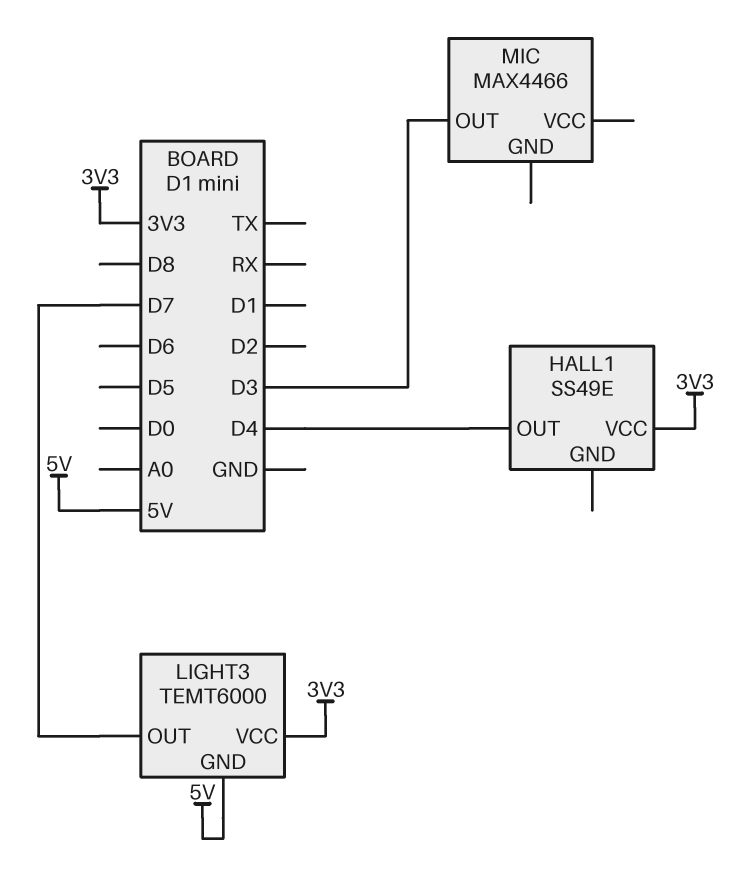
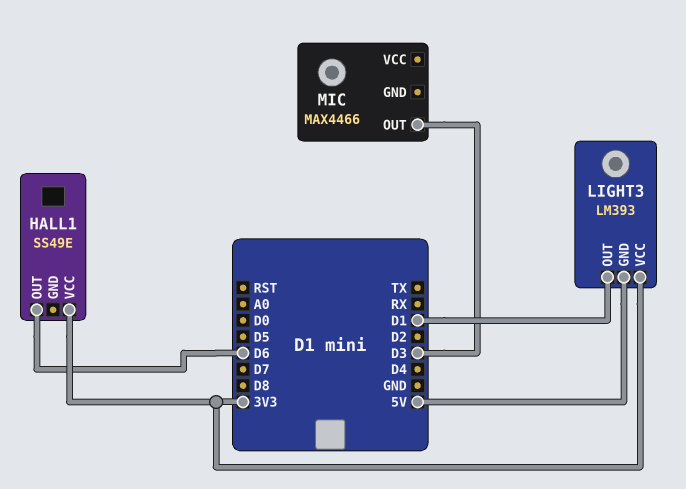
HALL1 pin OUT: D4 -> D6
LIGHT3: TEMT6000 -> LM393
LIGHT3 pin OUT: D7 -> D1

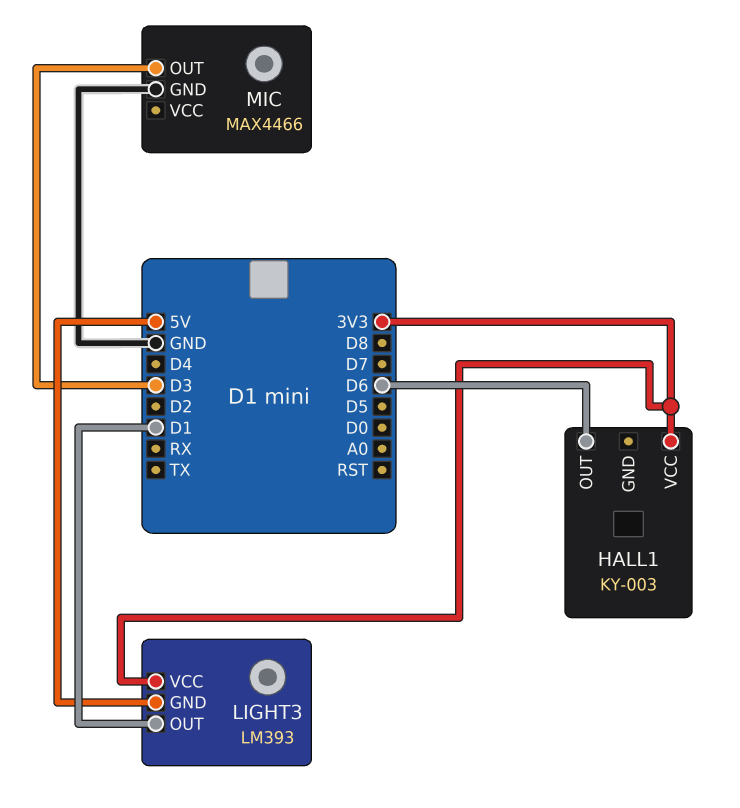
HALL1: SS49E -> KY-003
MIC pin GND: none -> GND

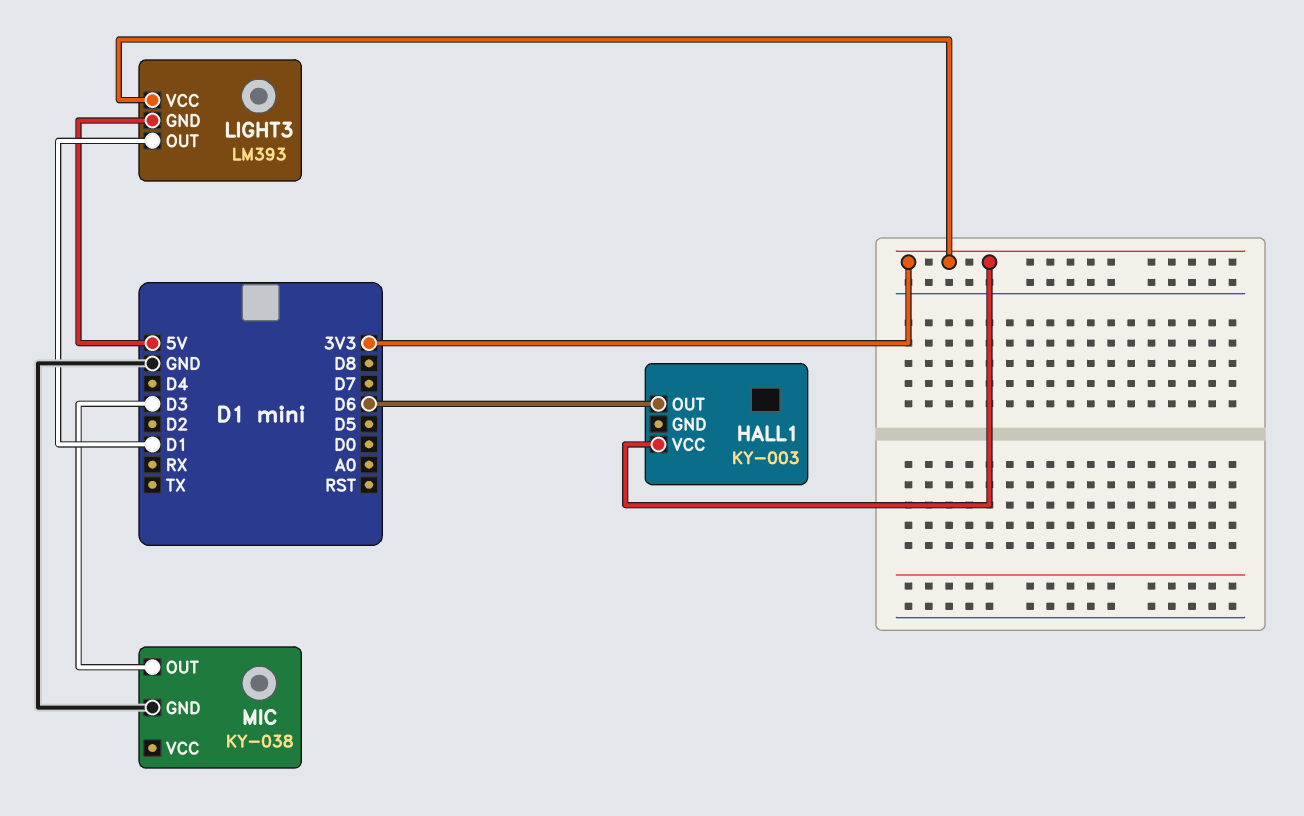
MIC: MAX4466 -> KY-038

